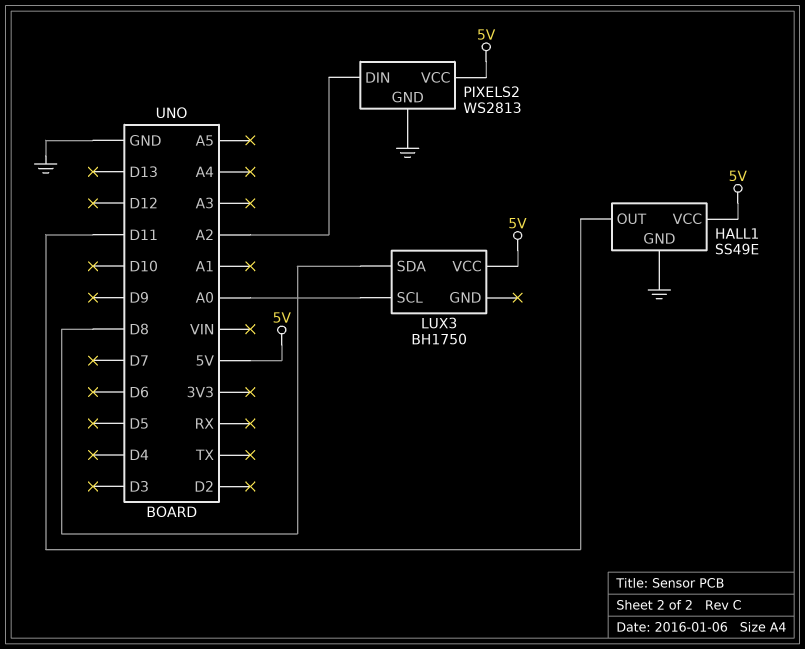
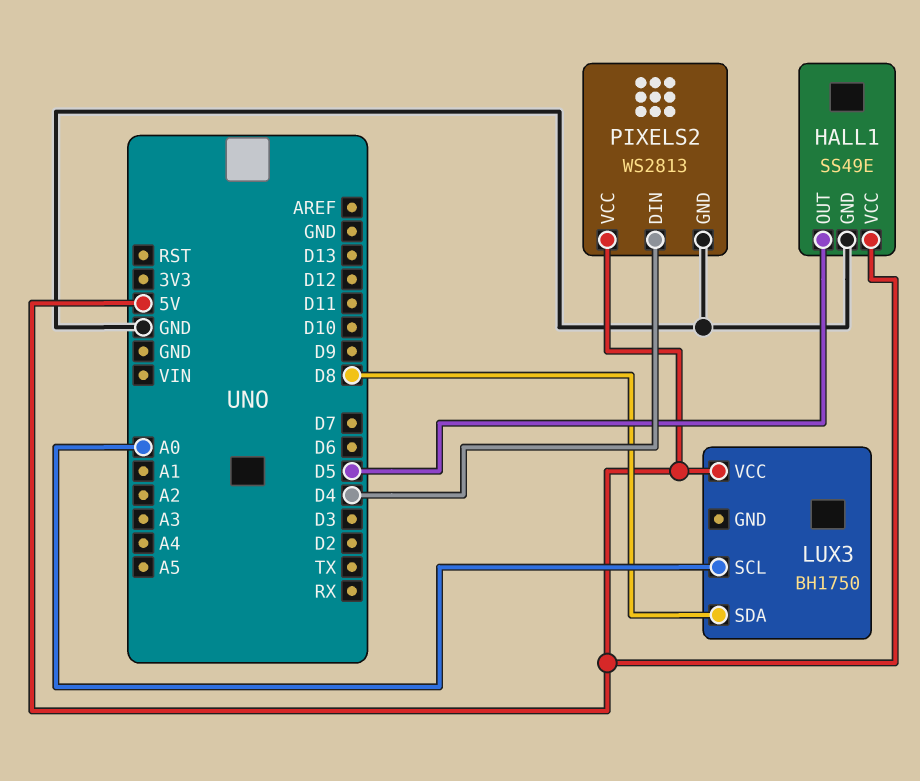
HALL1 pin OUT: D11 -> D5
PIXELS2 pin DIN: A2 -> D4

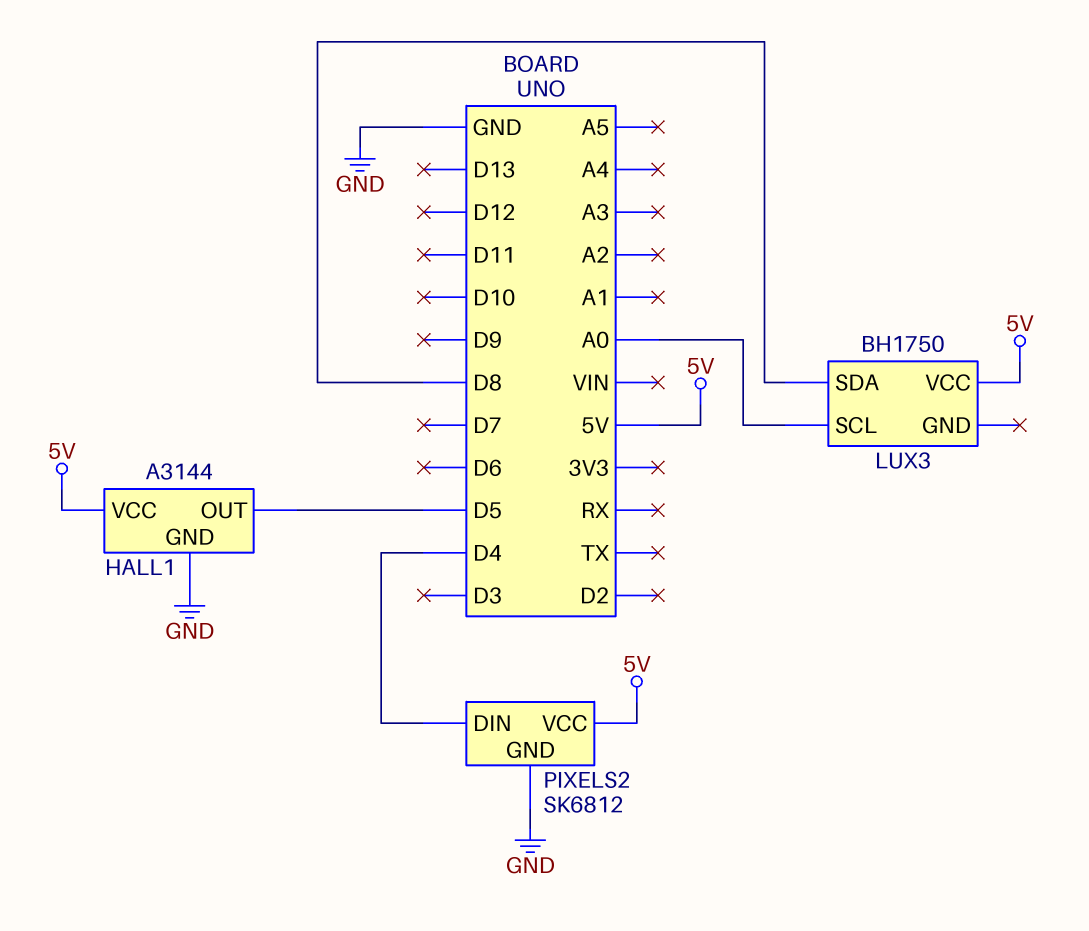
HALL1: SS49E -> A3144
PIXELS2: WS2813 -> SK6812

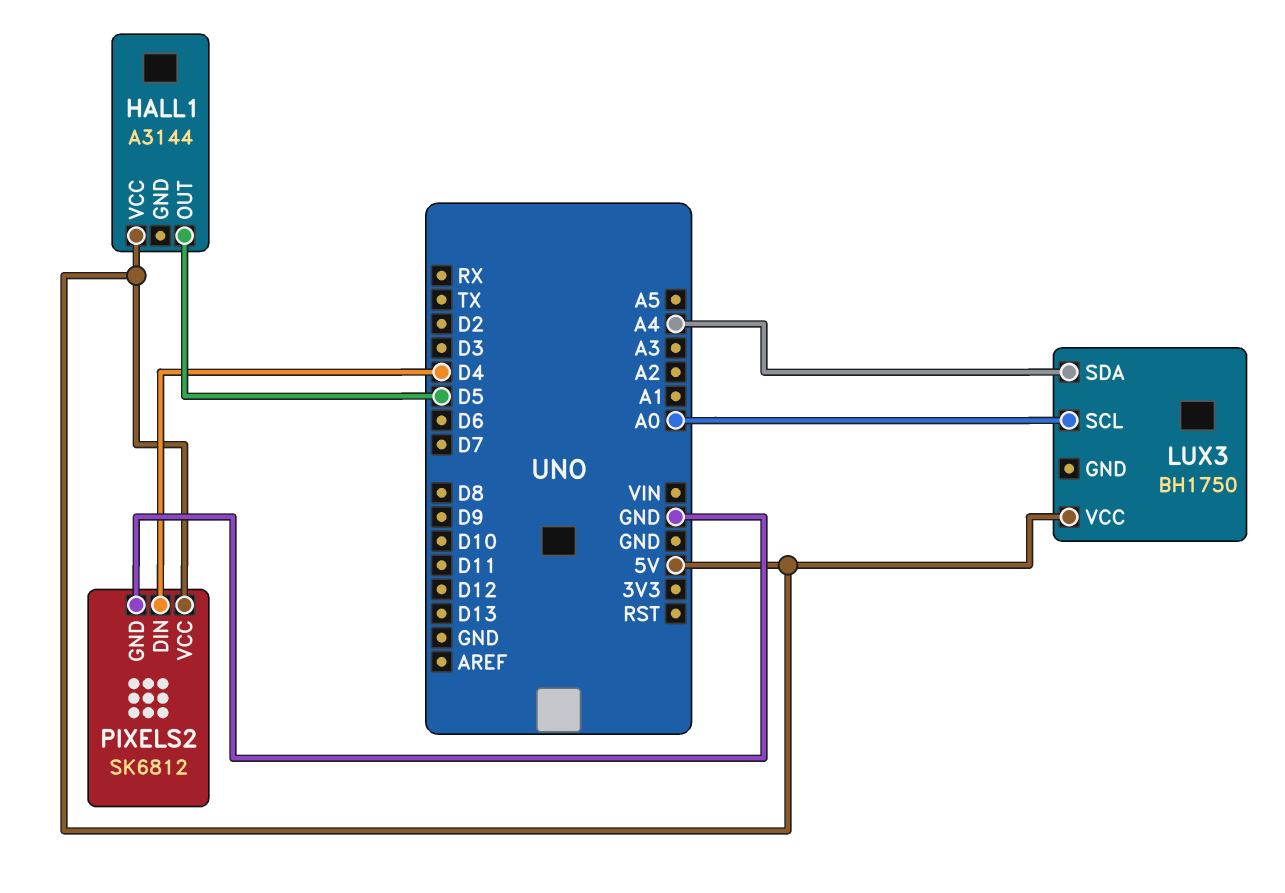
HALL1 pin GND: GND -> none
LUX3 pin SDA: D8 -> A4

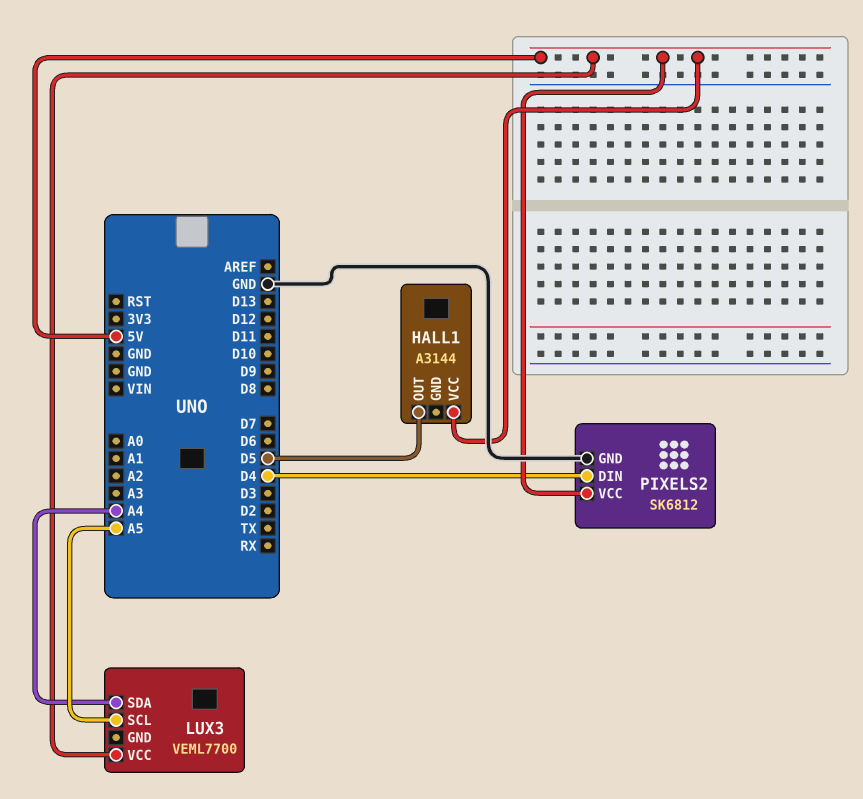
LUX3: BH1750 -> VEML7700
LUX3 pin SCL: A0 -> A5

